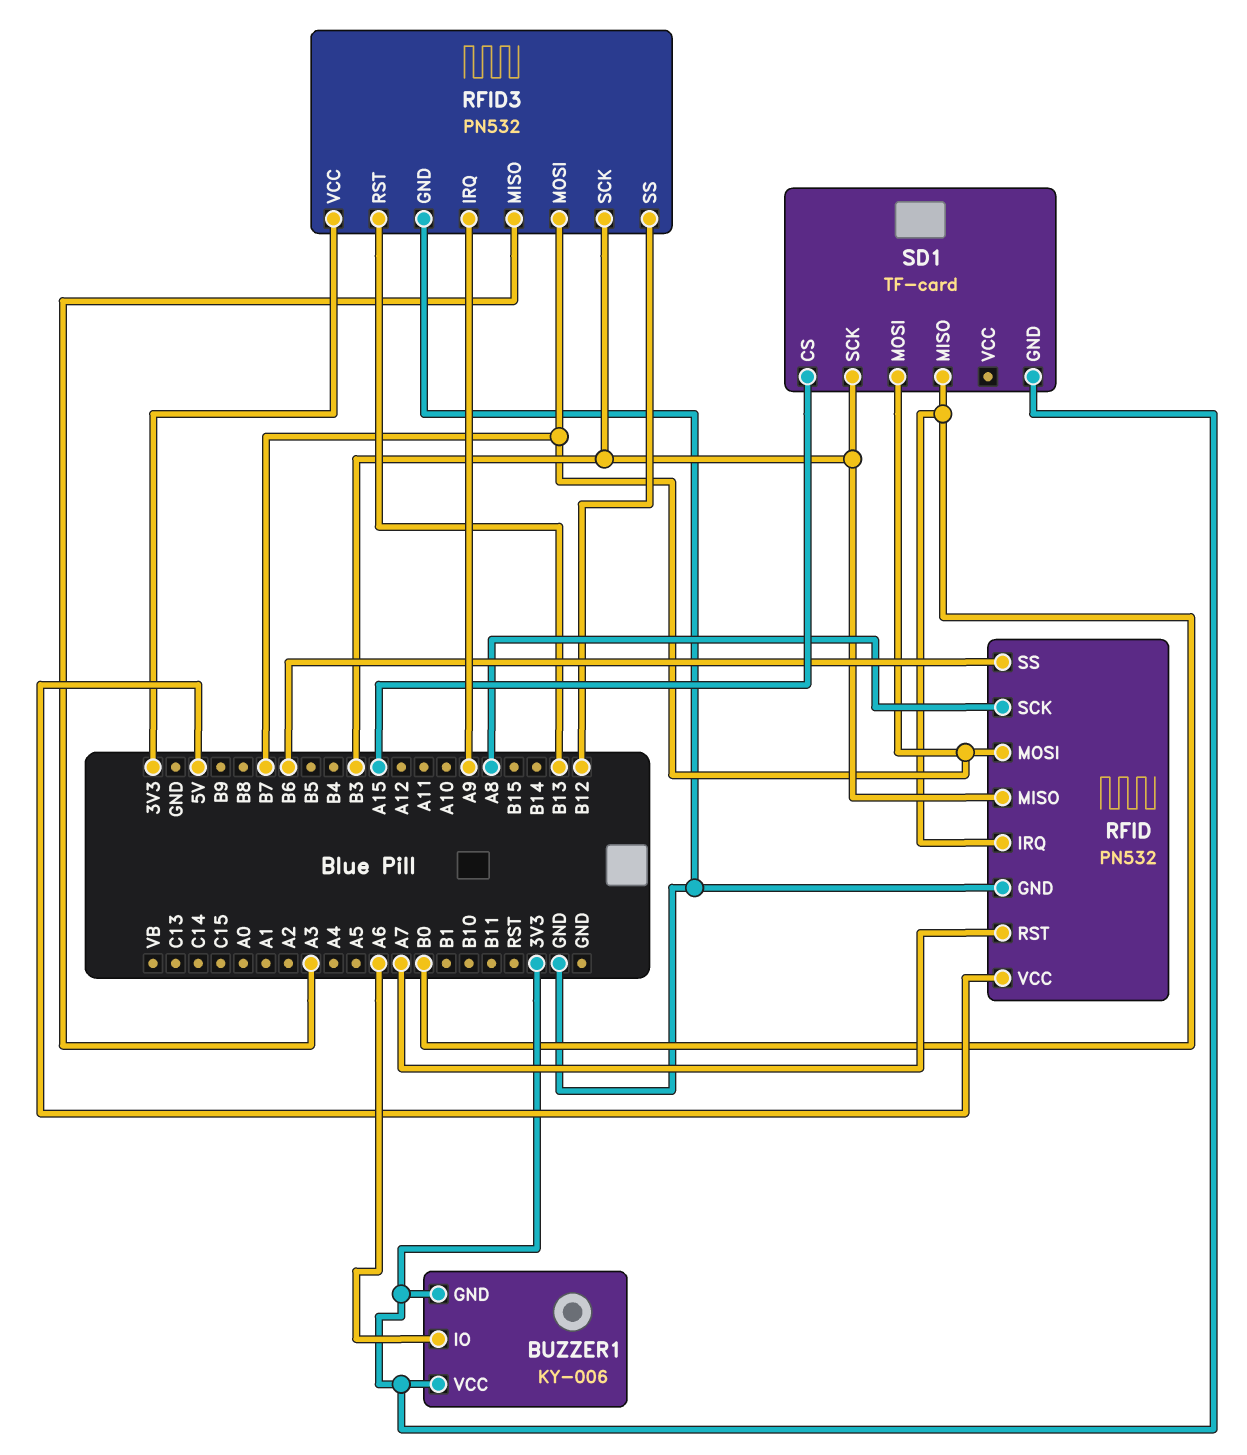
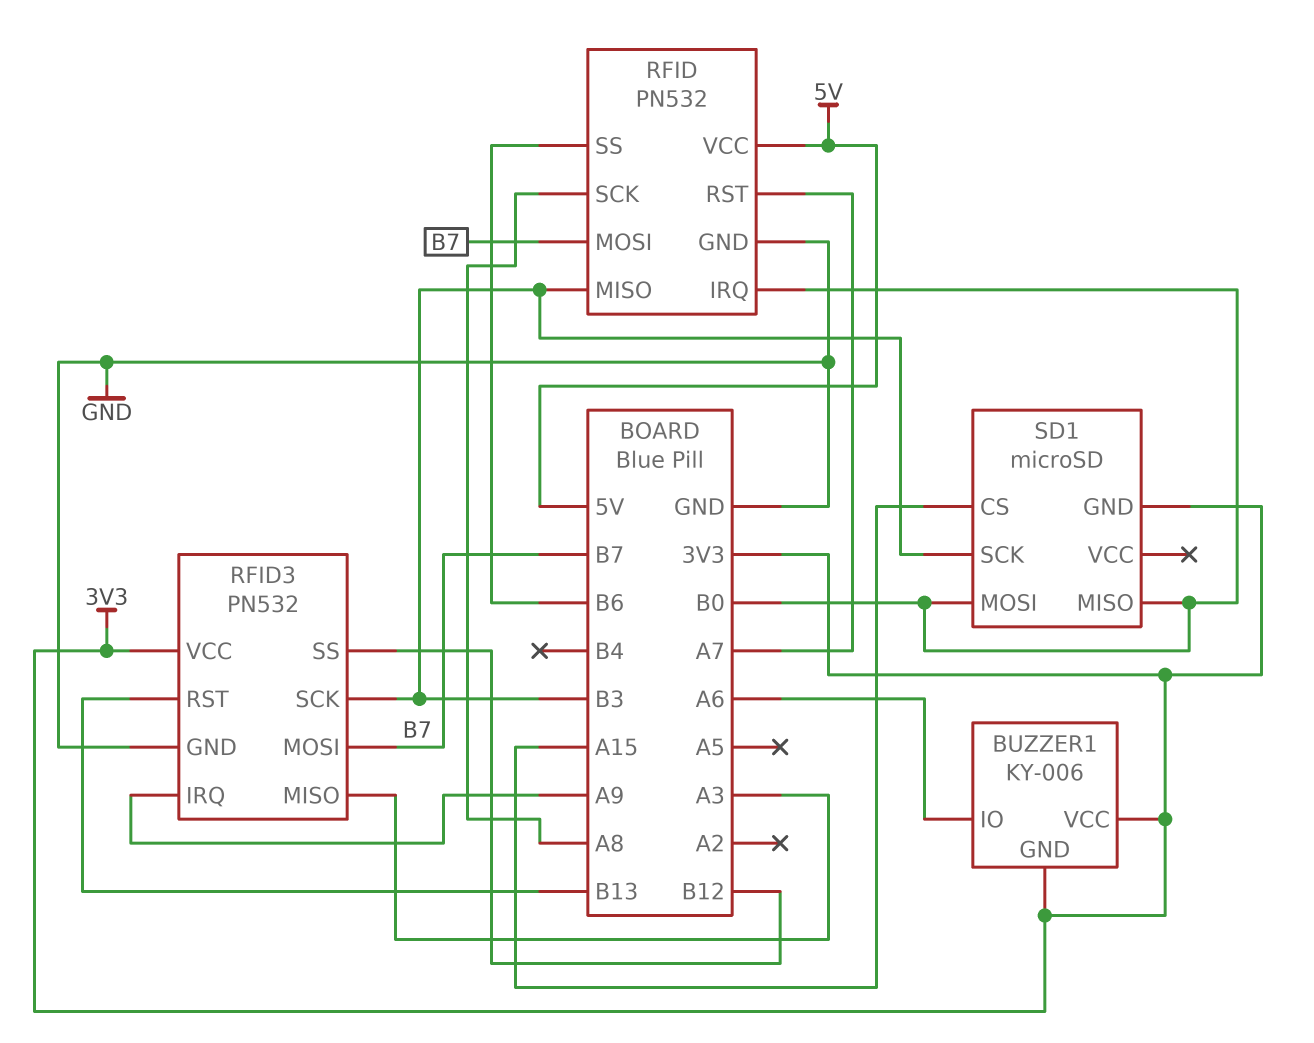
SD1: TF-card -> microSD
SD1 pin MOSI: B7 -> B0

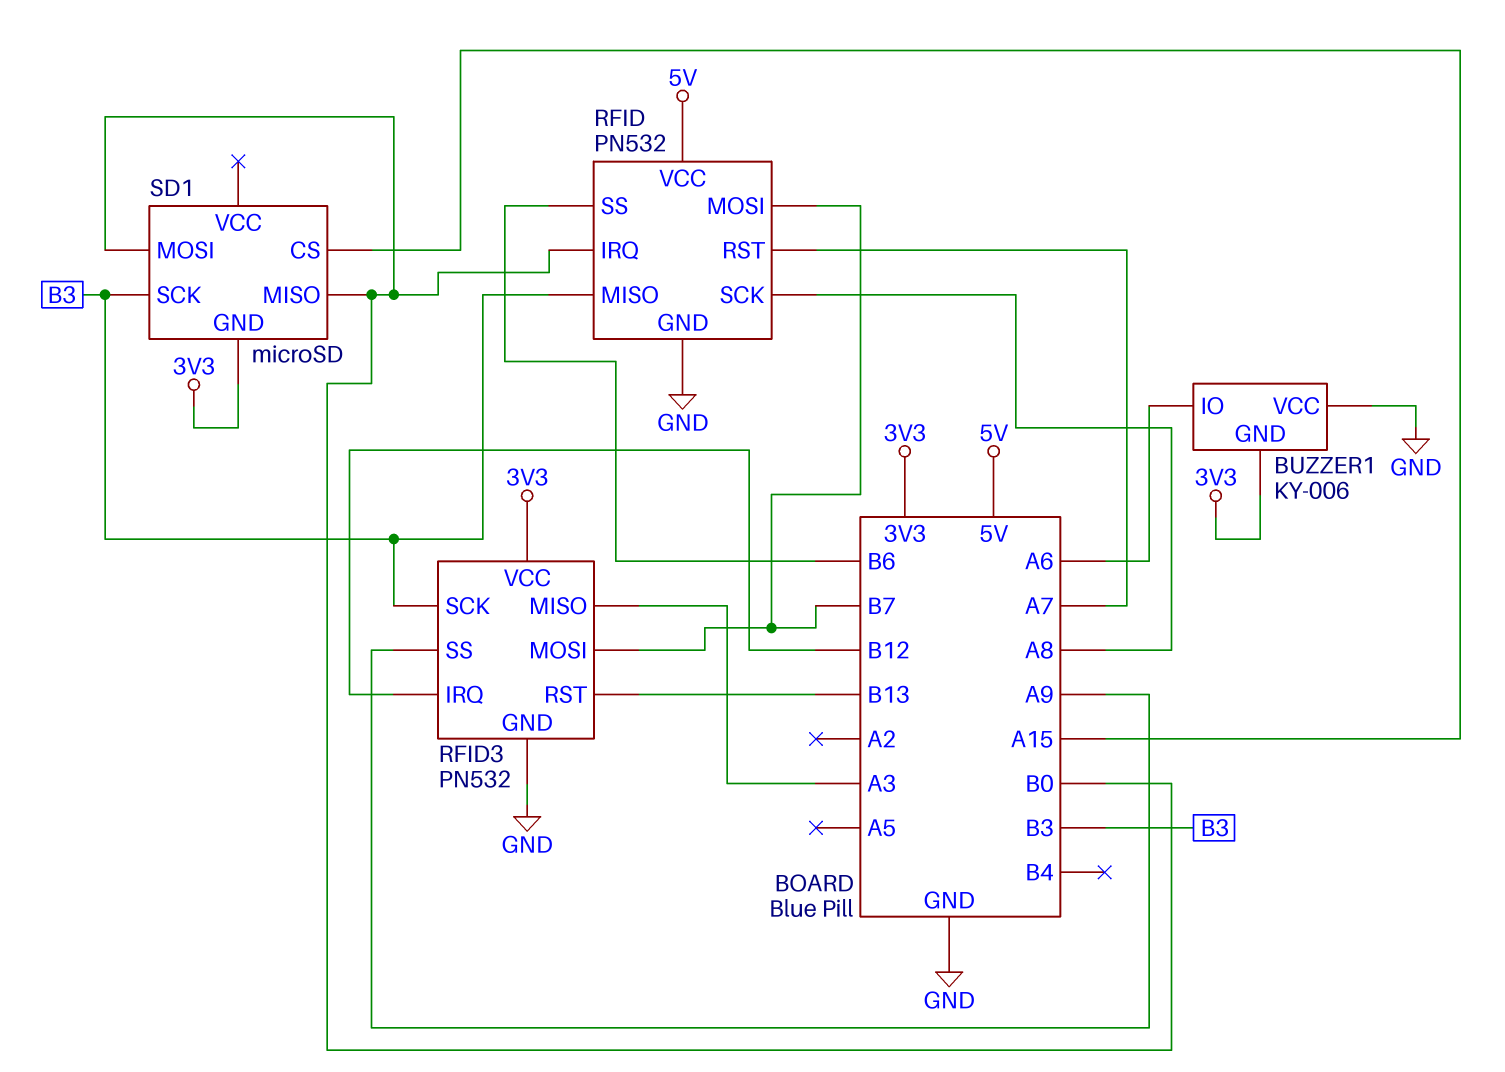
BUZZER1 pin VCC: 3V3 -> GND
RFID3 pin IRQ: A9 -> B12
RFID3 pin SS: B12 -> A9

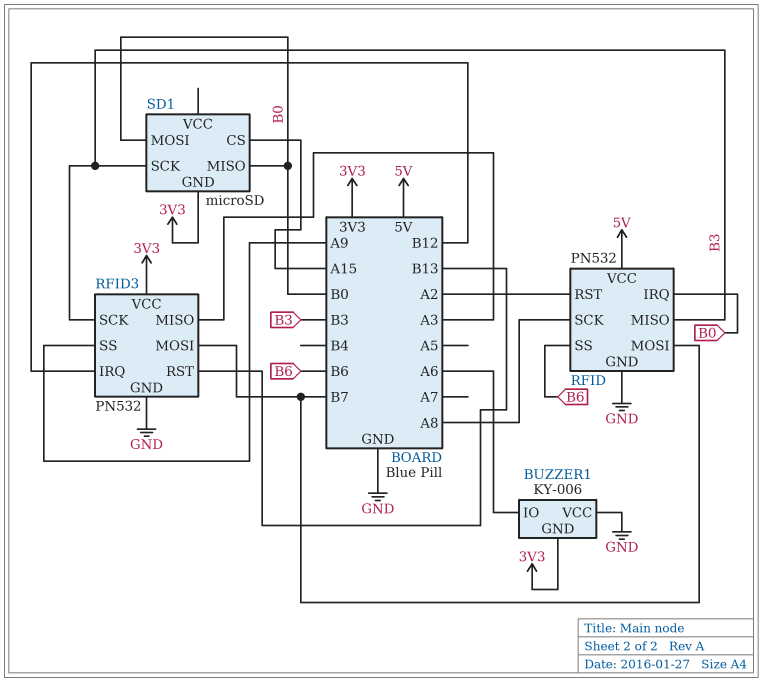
RFID pin RST: A7 -> A2

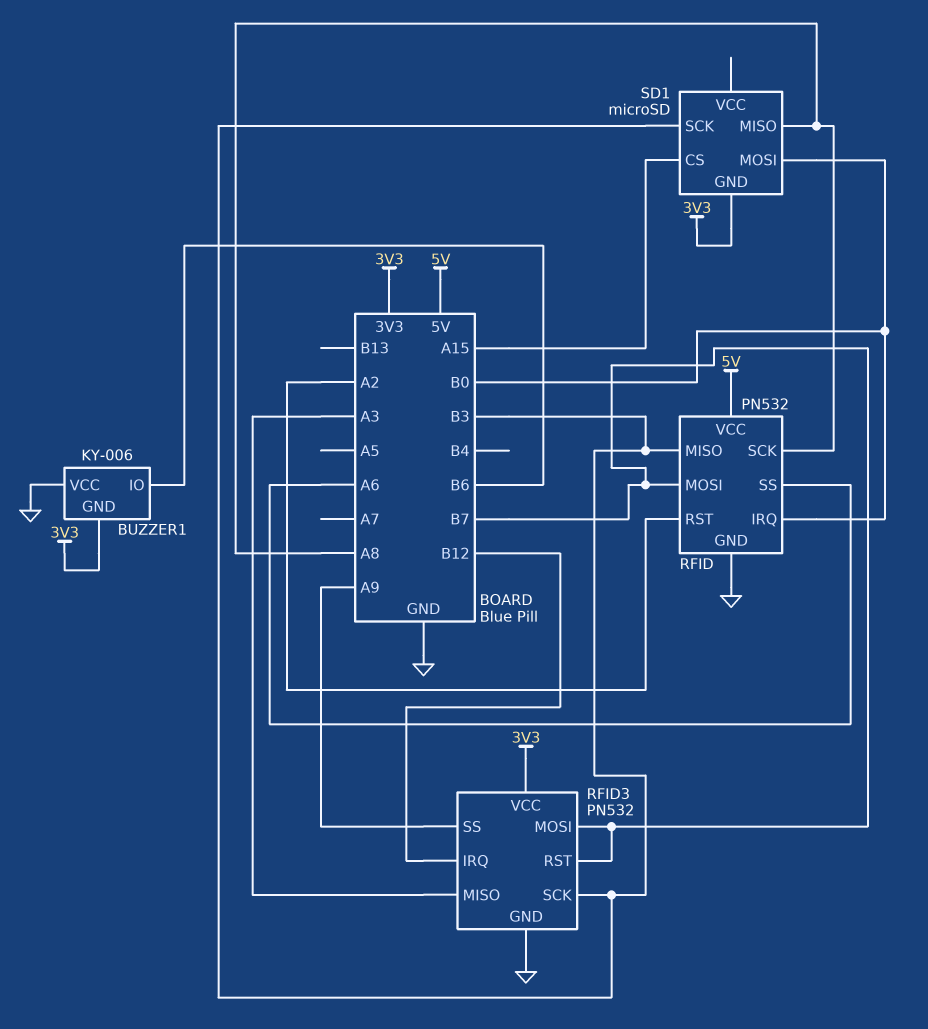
BUZZER1 pin IO: A6 -> B6
RFID pin SS: B6 -> A6
RFID3 pin RST: B13 -> B7
SD1 pin MISO: B0 -> A8

